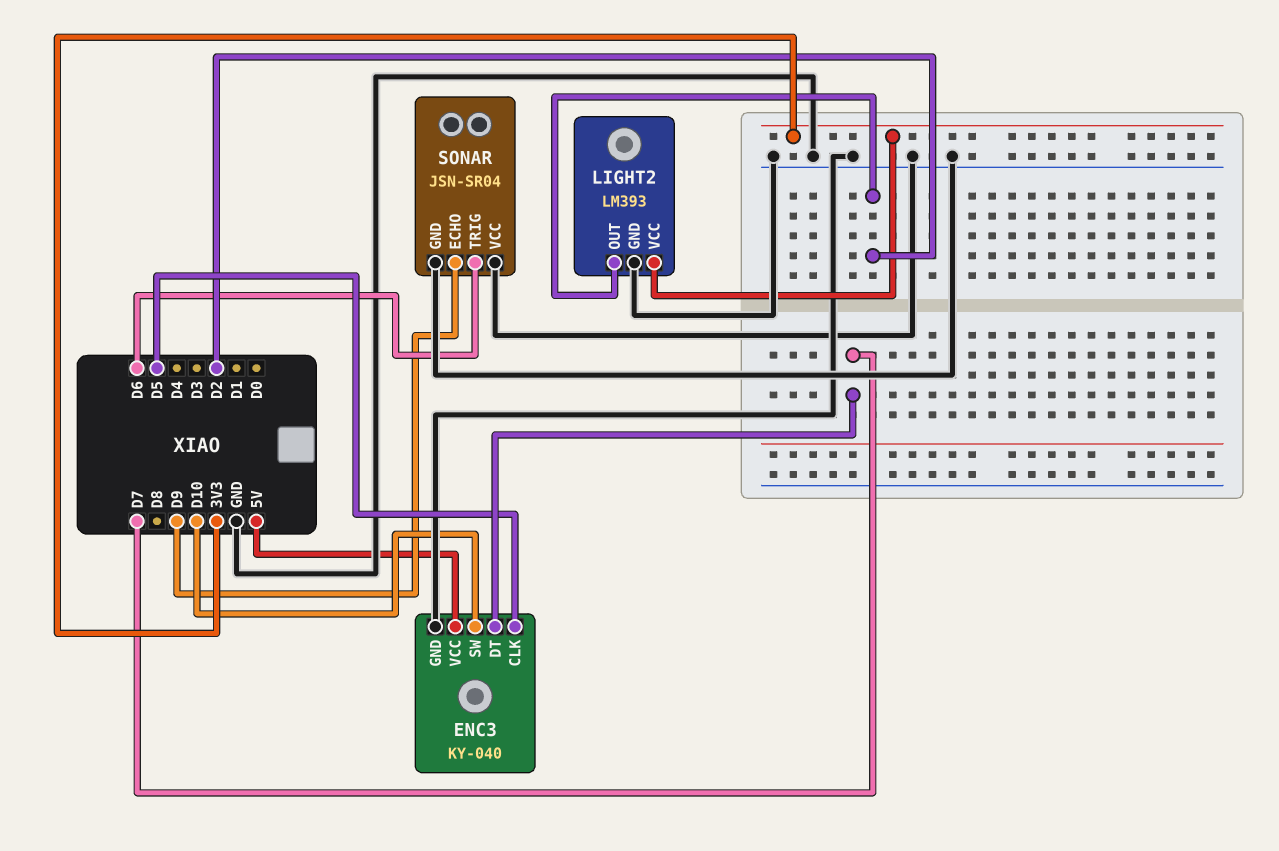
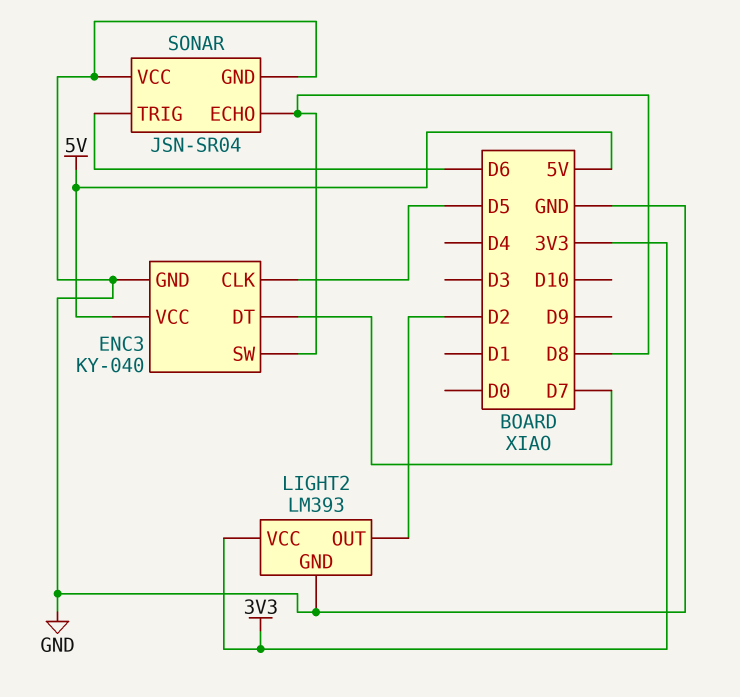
ENC3 pin SW: D10 -> D8
SONAR pin ECHO: D9 -> D8

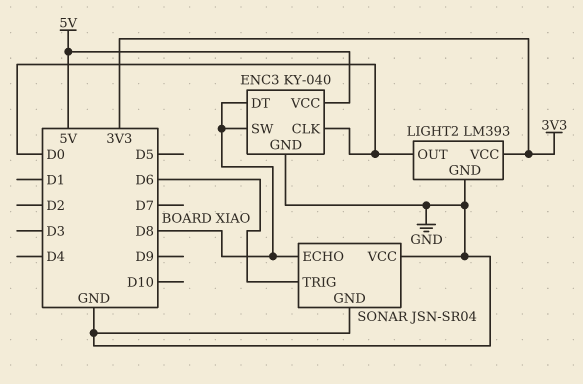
ENC3 pin CLK: D5 -> D0
ENC3 pin DT: D7 -> D8
LIGHT2 pin OUT: D2 -> D0

